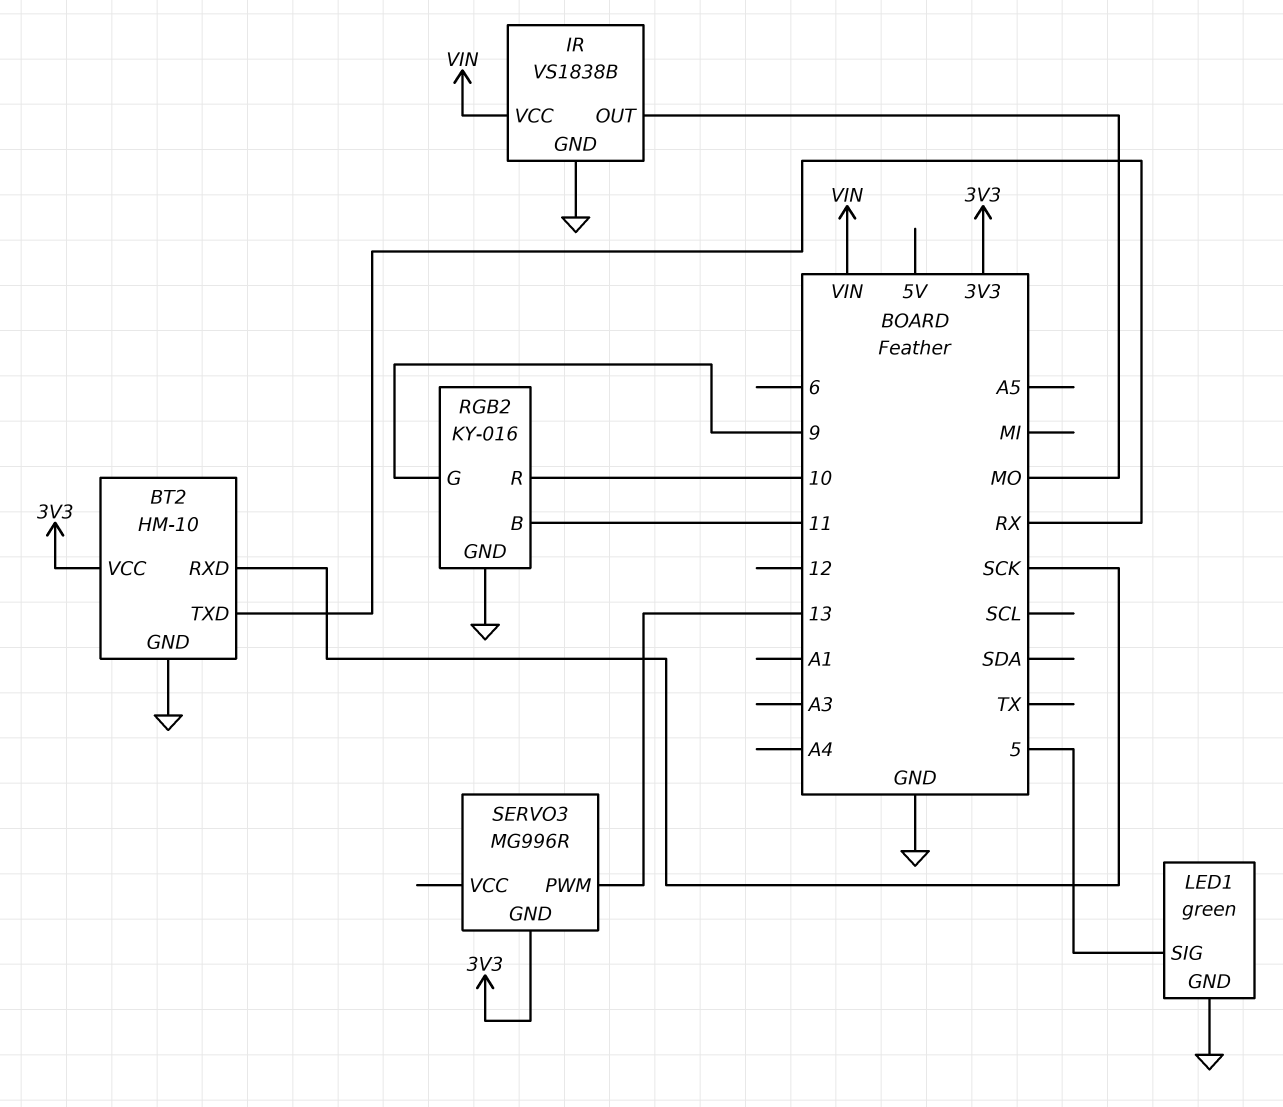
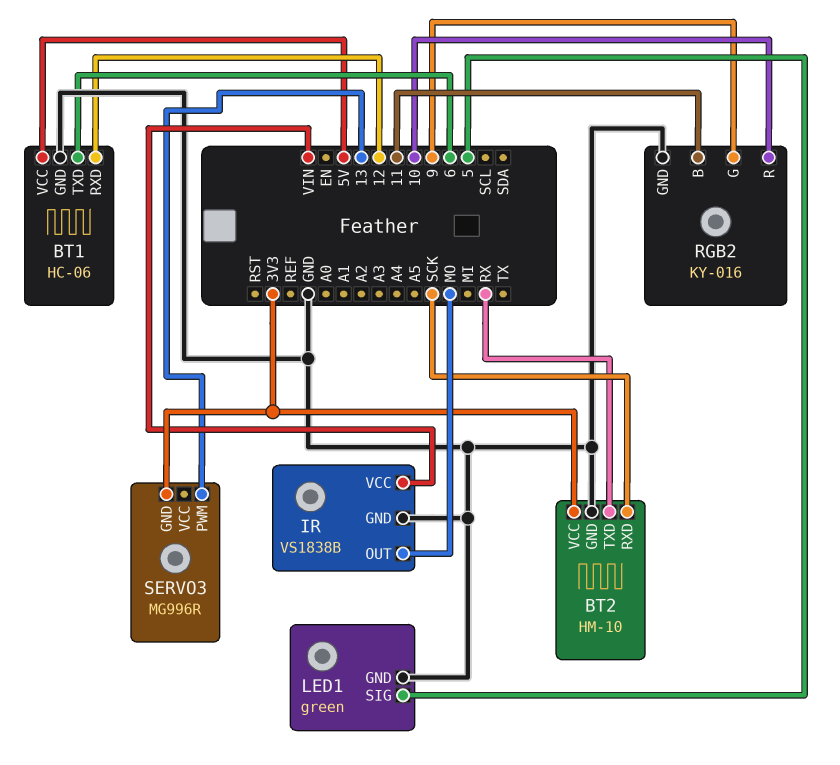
BT1: none -> HC-06
BT1 pin GND: none -> GND
BT1 pin RXD: none -> 12
BT1 pin TXD: none -> 6
BT1 pin VCC: none -> 5V

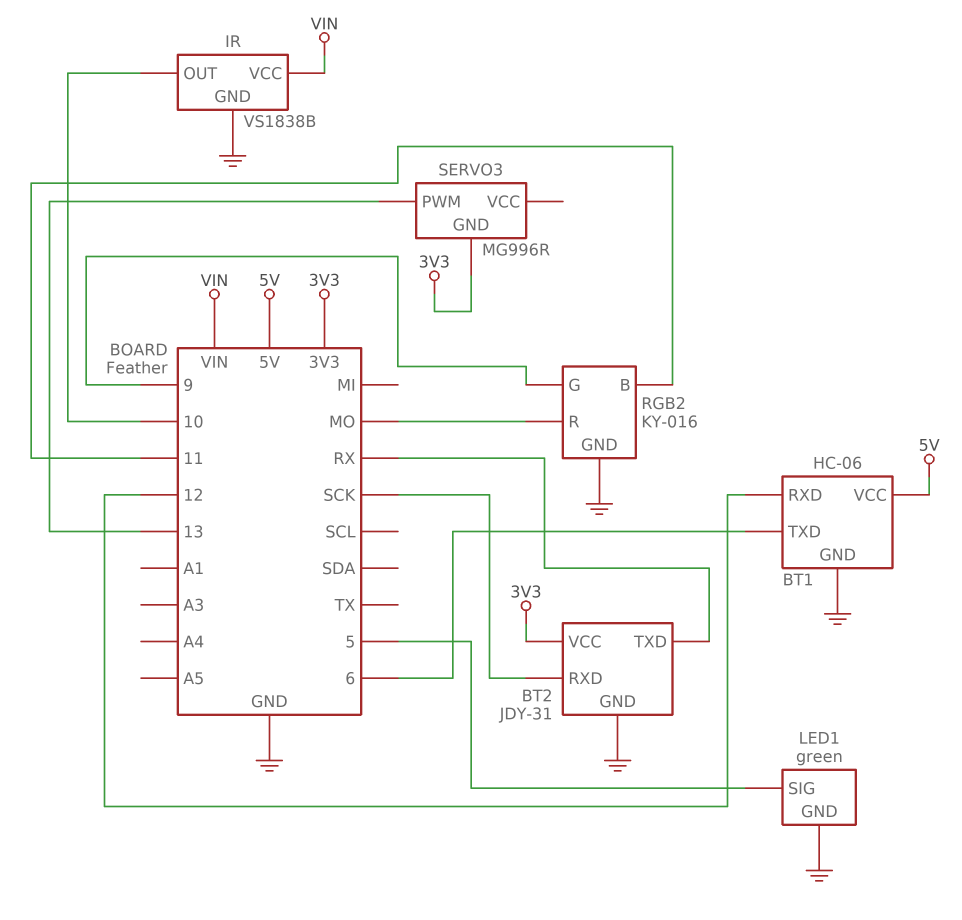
BT2: HM-10 -> JDY-31
IR pin OUT: MO -> 10
RGB2 pin R: 10 -> MO

